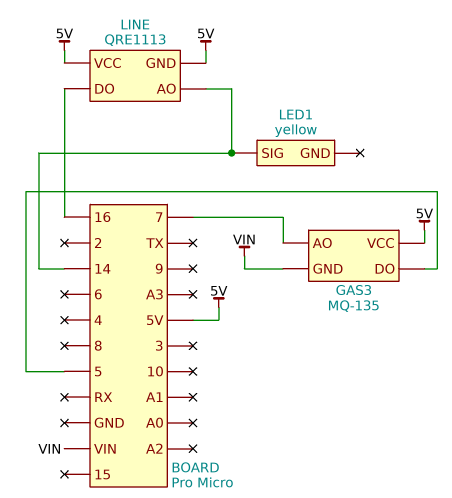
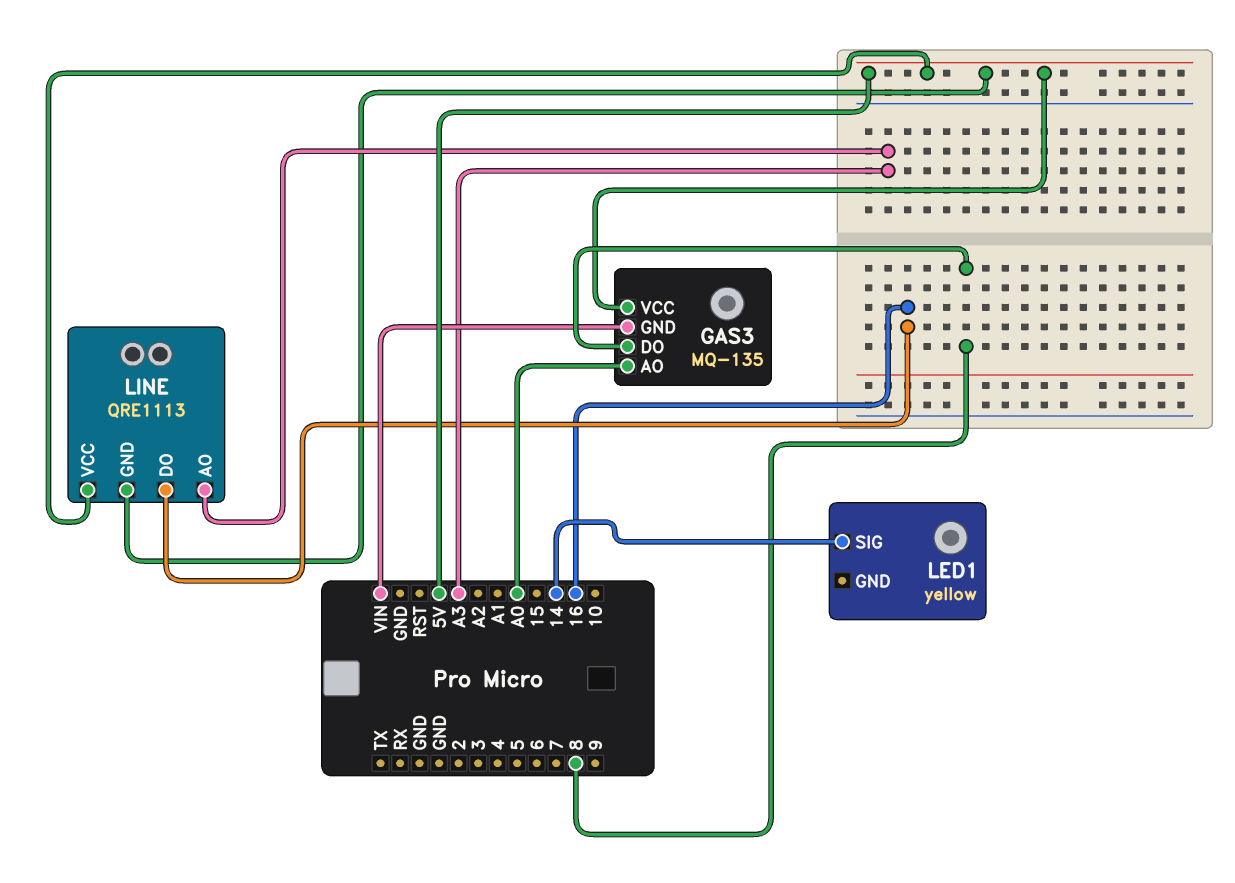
GAS3 pin AO: 7 -> A0
GAS3 pin DO: 5 -> 8
LINE pin AO: 14 -> A3

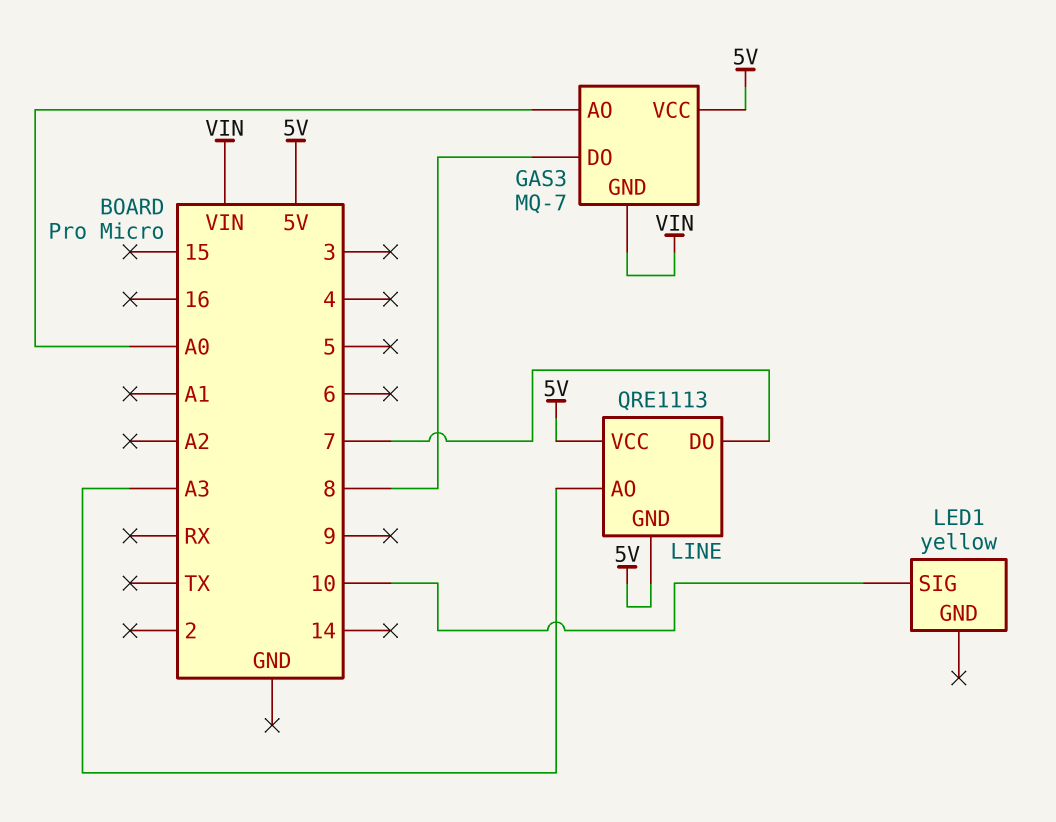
GAS3: MQ-135 -> MQ-7
LED1 pin SIG: 14 -> 10
LINE pin DO: 16 -> 7

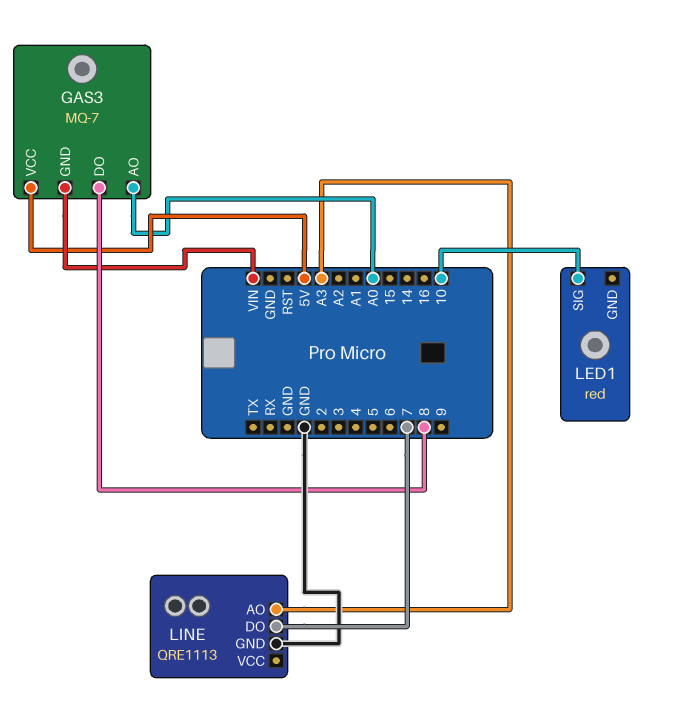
LED1: yellow -> red
LINE pin GND: 5V -> GND
LINE pin VCC: 5V -> none

